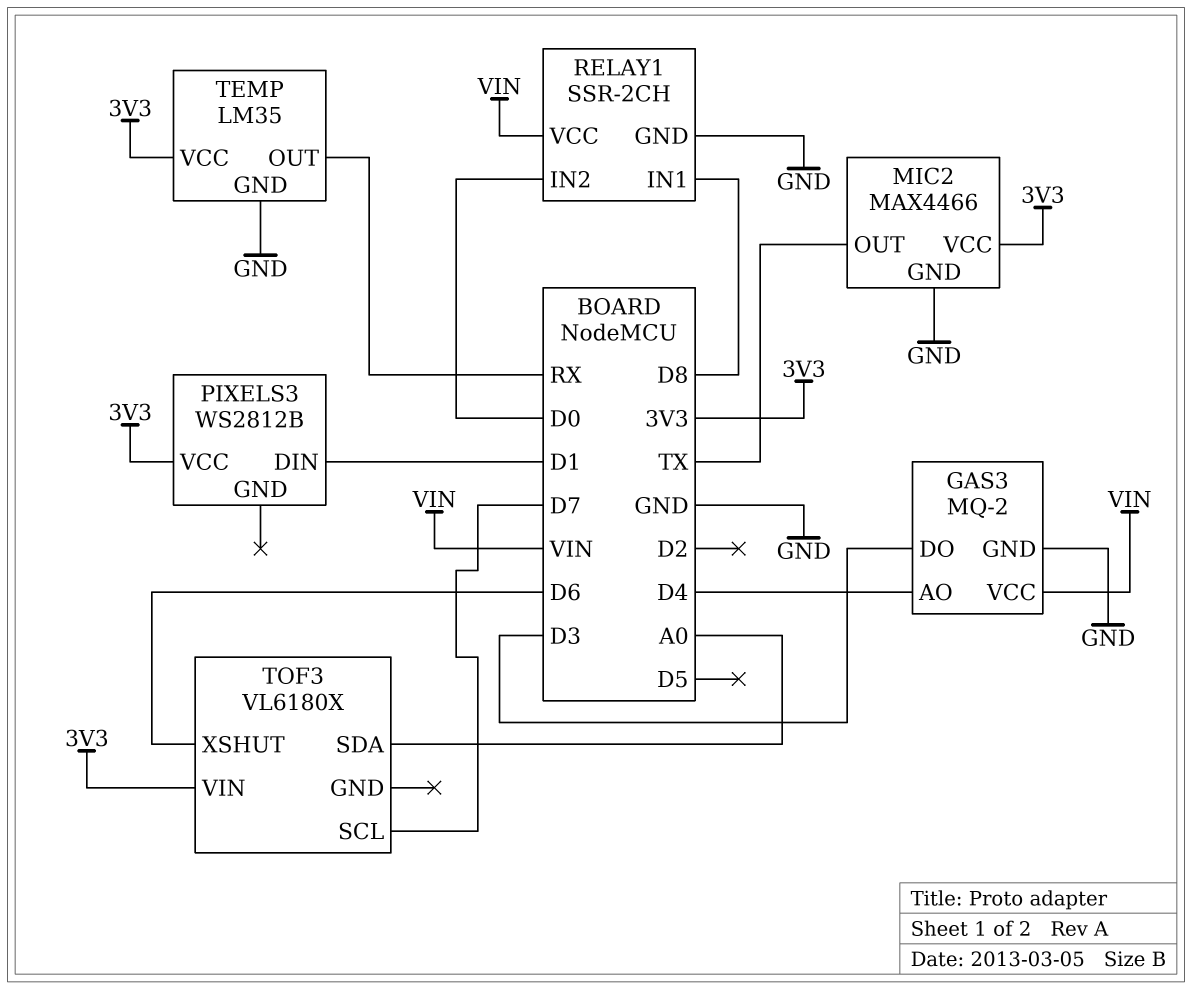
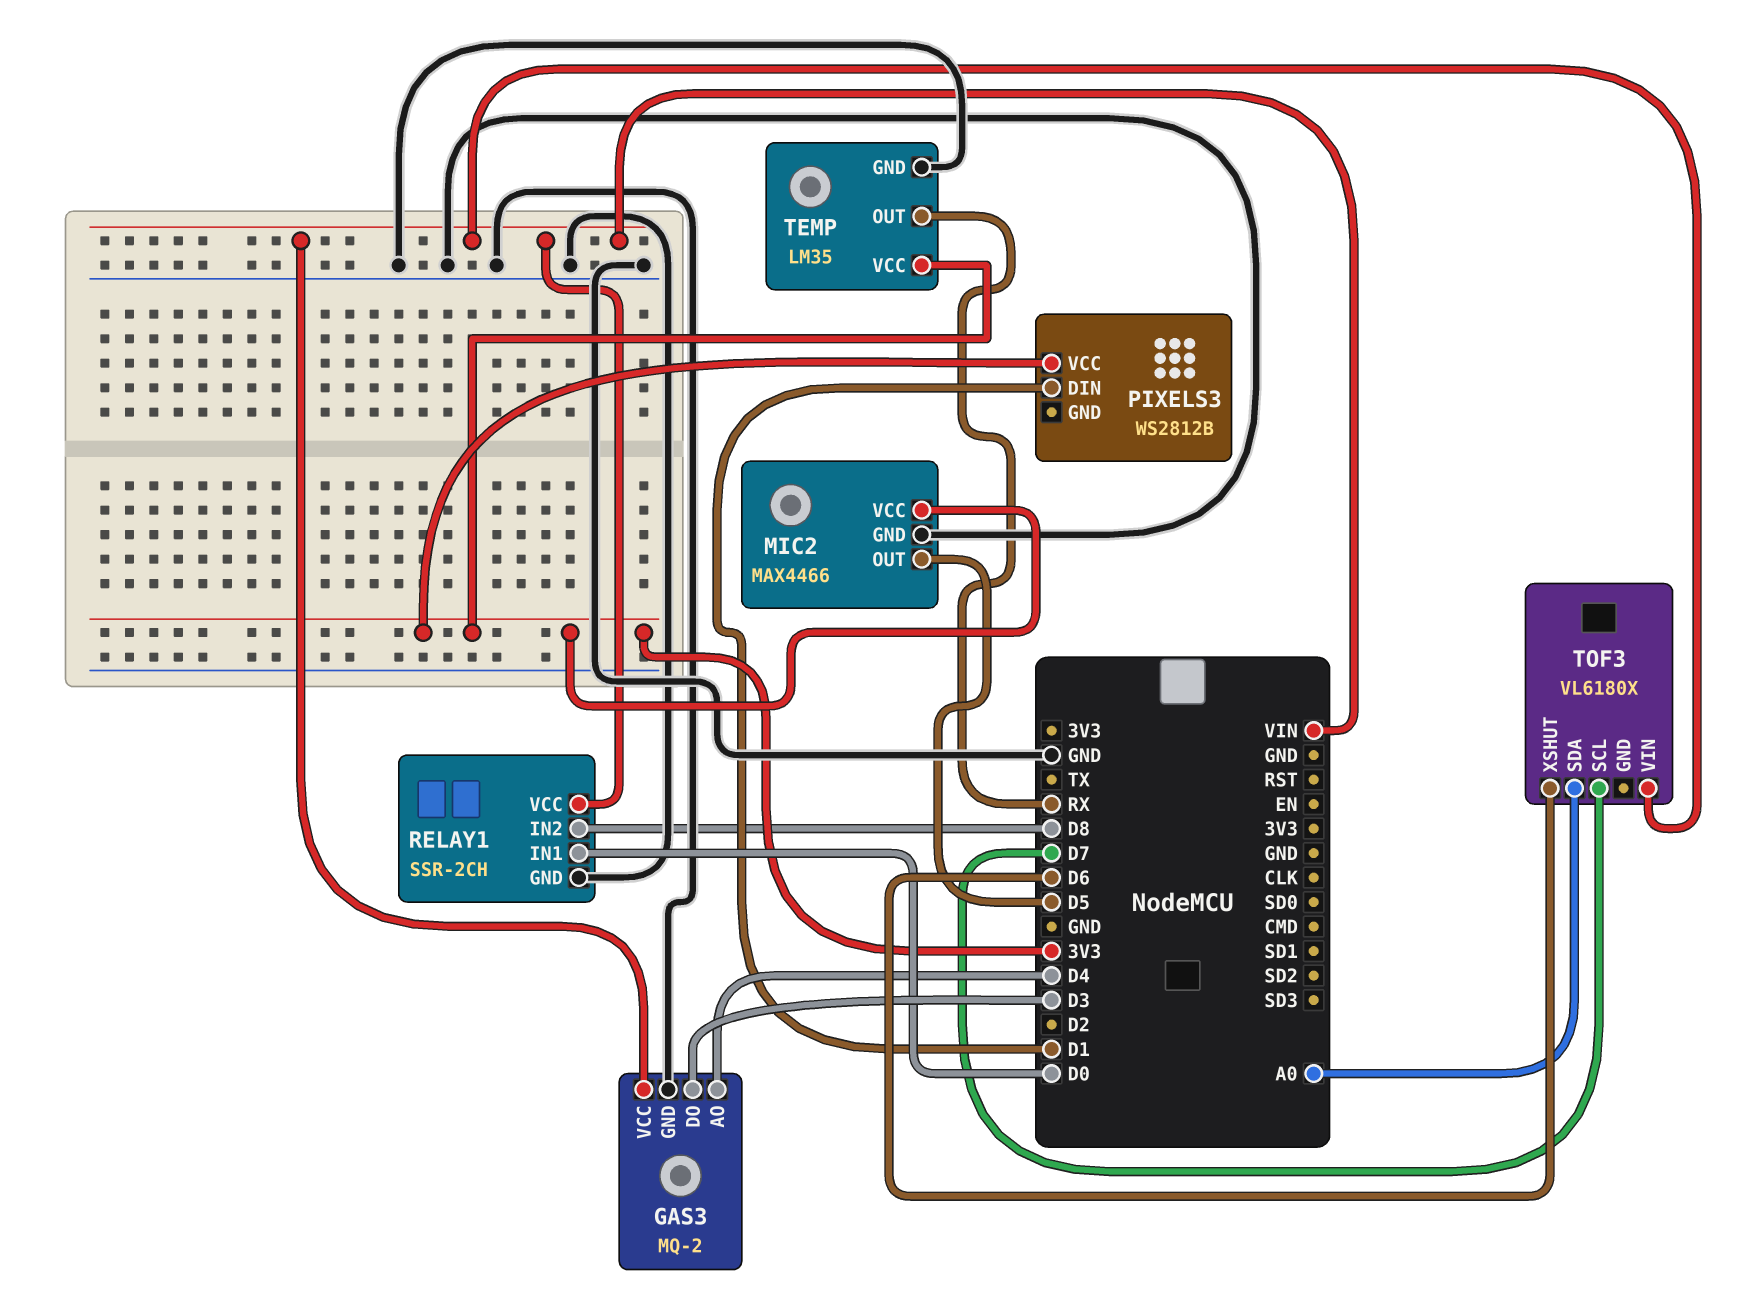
MIC2 pin OUT: TX -> D5
RELAY1 pin IN1: D8 -> D0
RELAY1 pin IN2: D0 -> D8
TOF3 pin VIN: 3V3 -> VIN

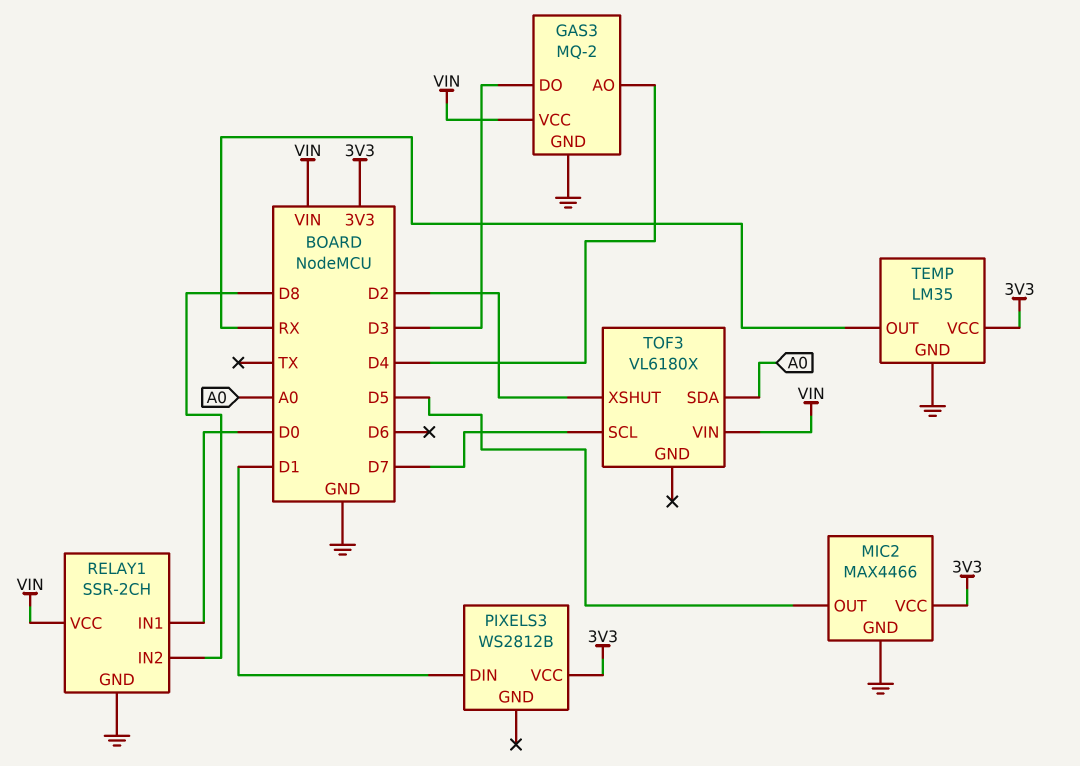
TOF3 pin XSHUT: D6 -> D2

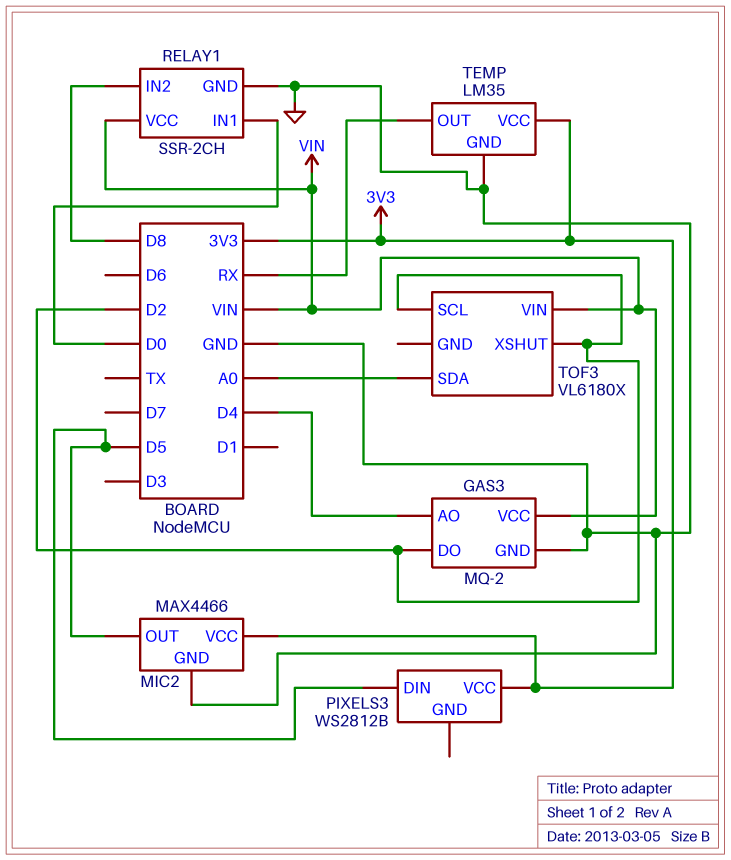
GAS3 pin DO: D3 -> D2
PIXELS3 pin DIN: D1 -> D5
TOF3 pin SCL: D7 -> D2

